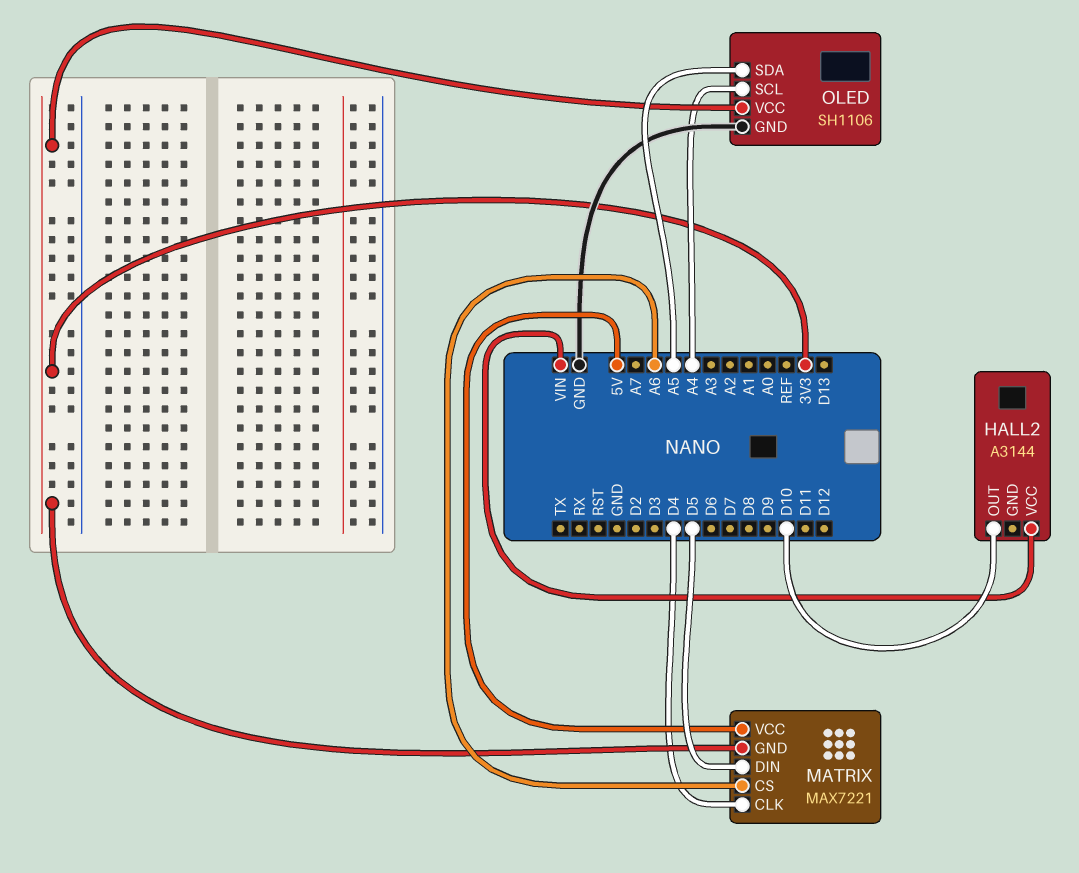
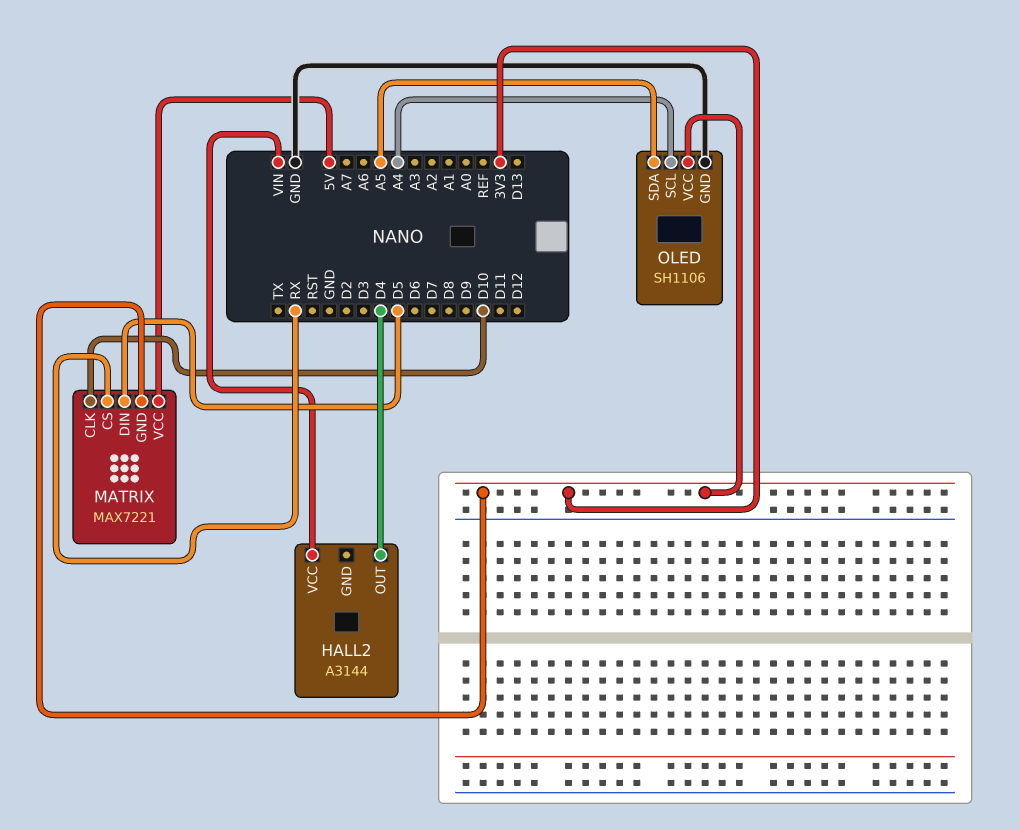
HALL2 pin OUT: D10 -> D4
MATRIX pin CLK: D4 -> D10
MATRIX pin CS: A6 -> RX

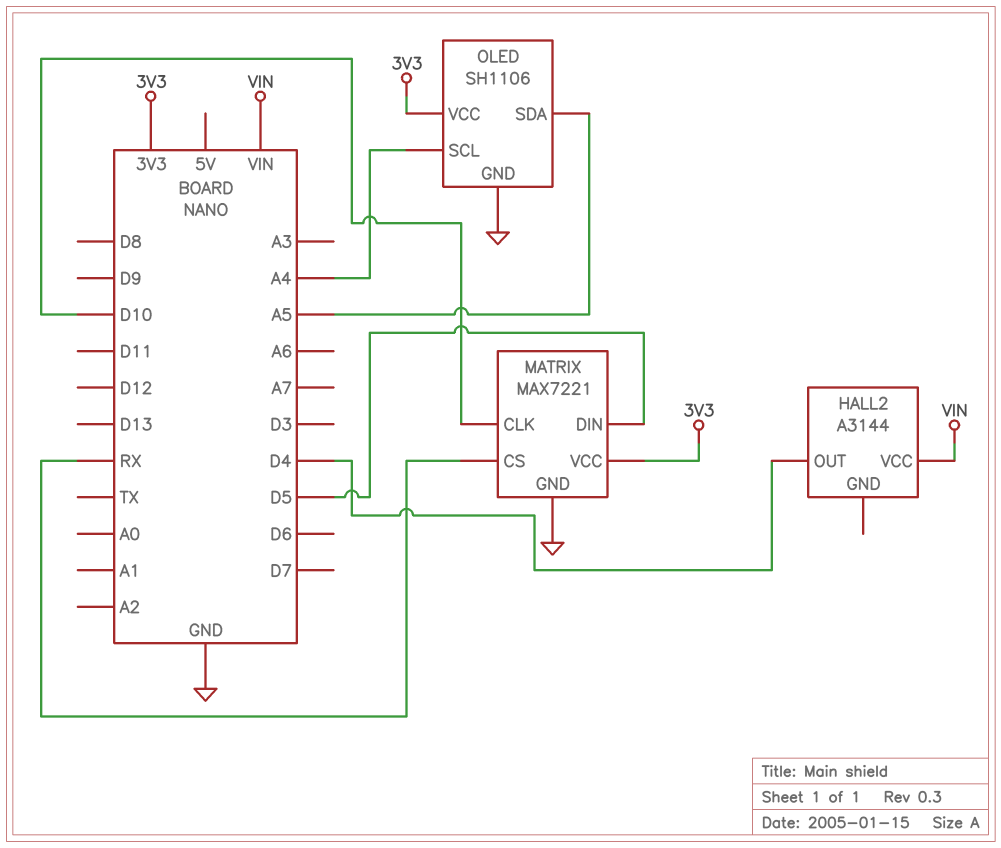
MATRIX pin GND: 3V3 -> GND
MATRIX pin VCC: 5V -> 3V3

